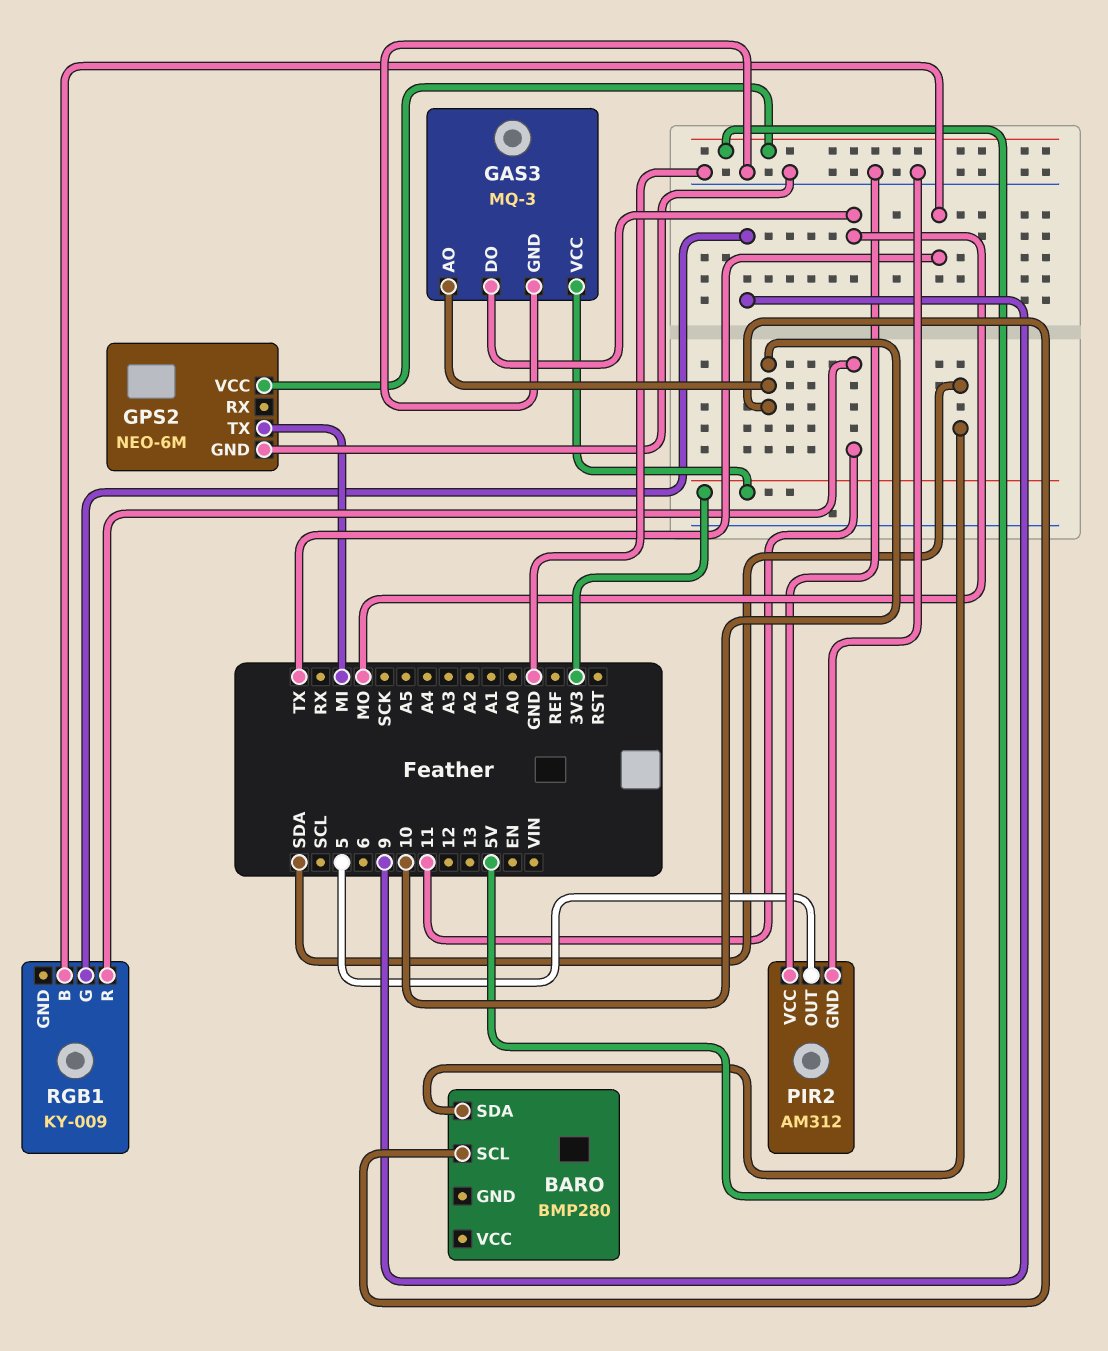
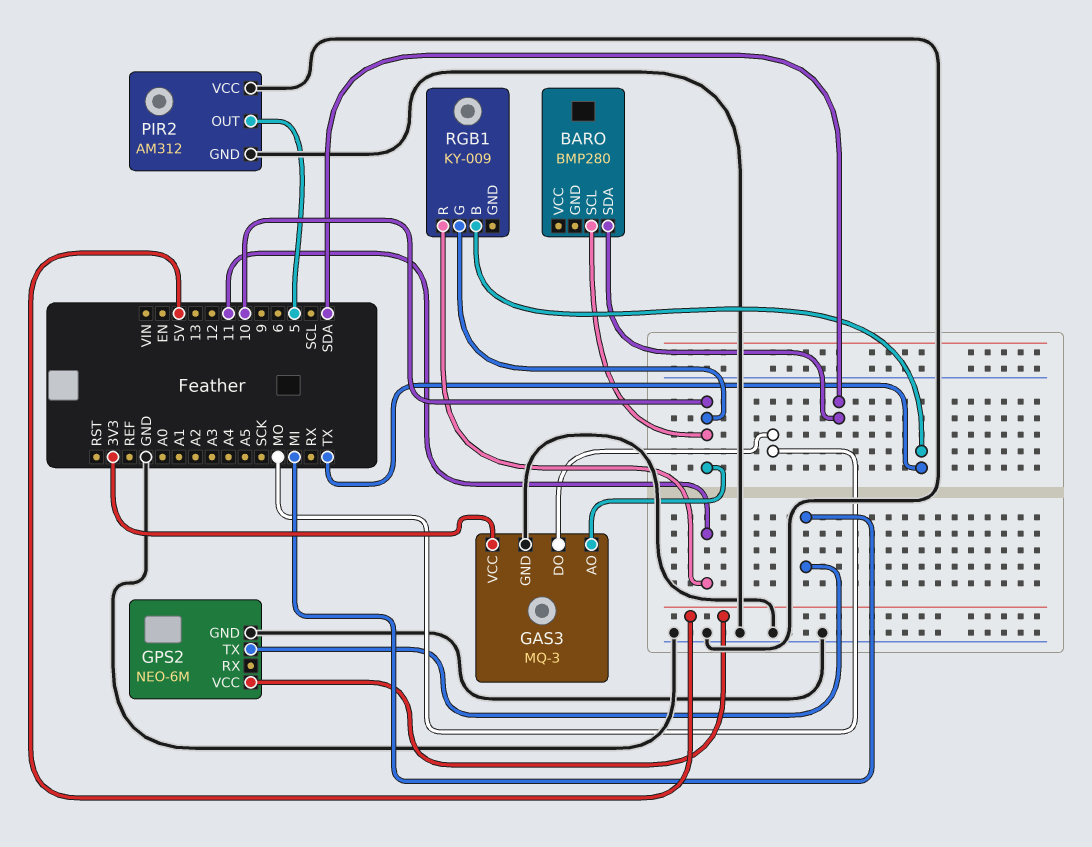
RGB1 pin G: 9 -> 10

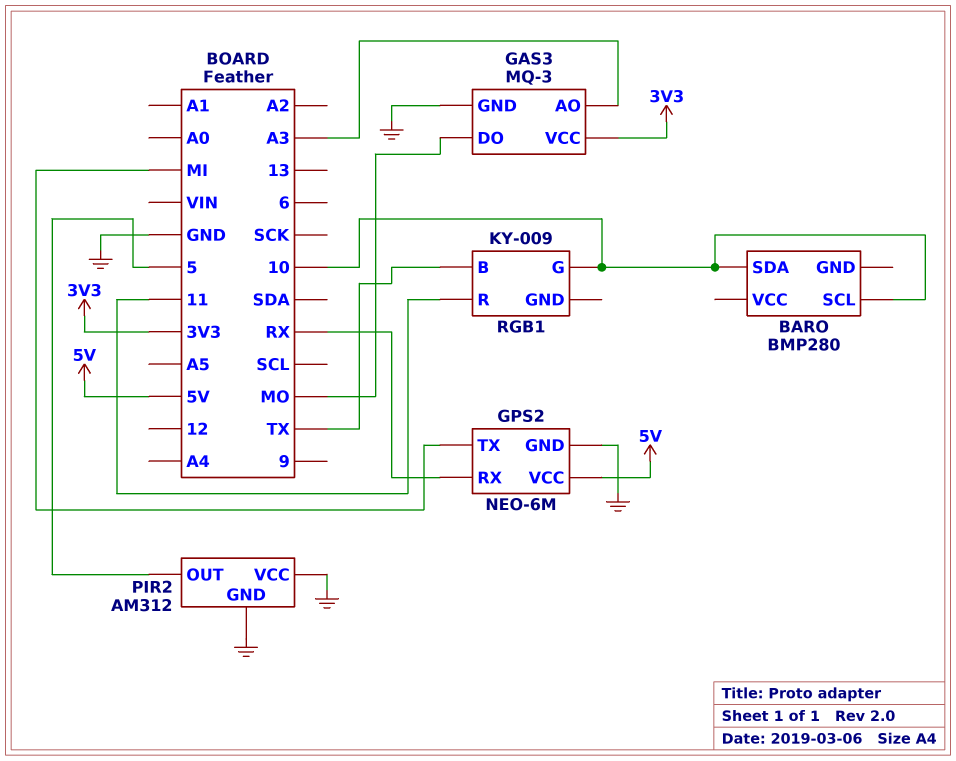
BARO pin SDA: SDA -> 10
GAS3 pin AO: 10 -> A3
GPS2 pin RX: none -> RX

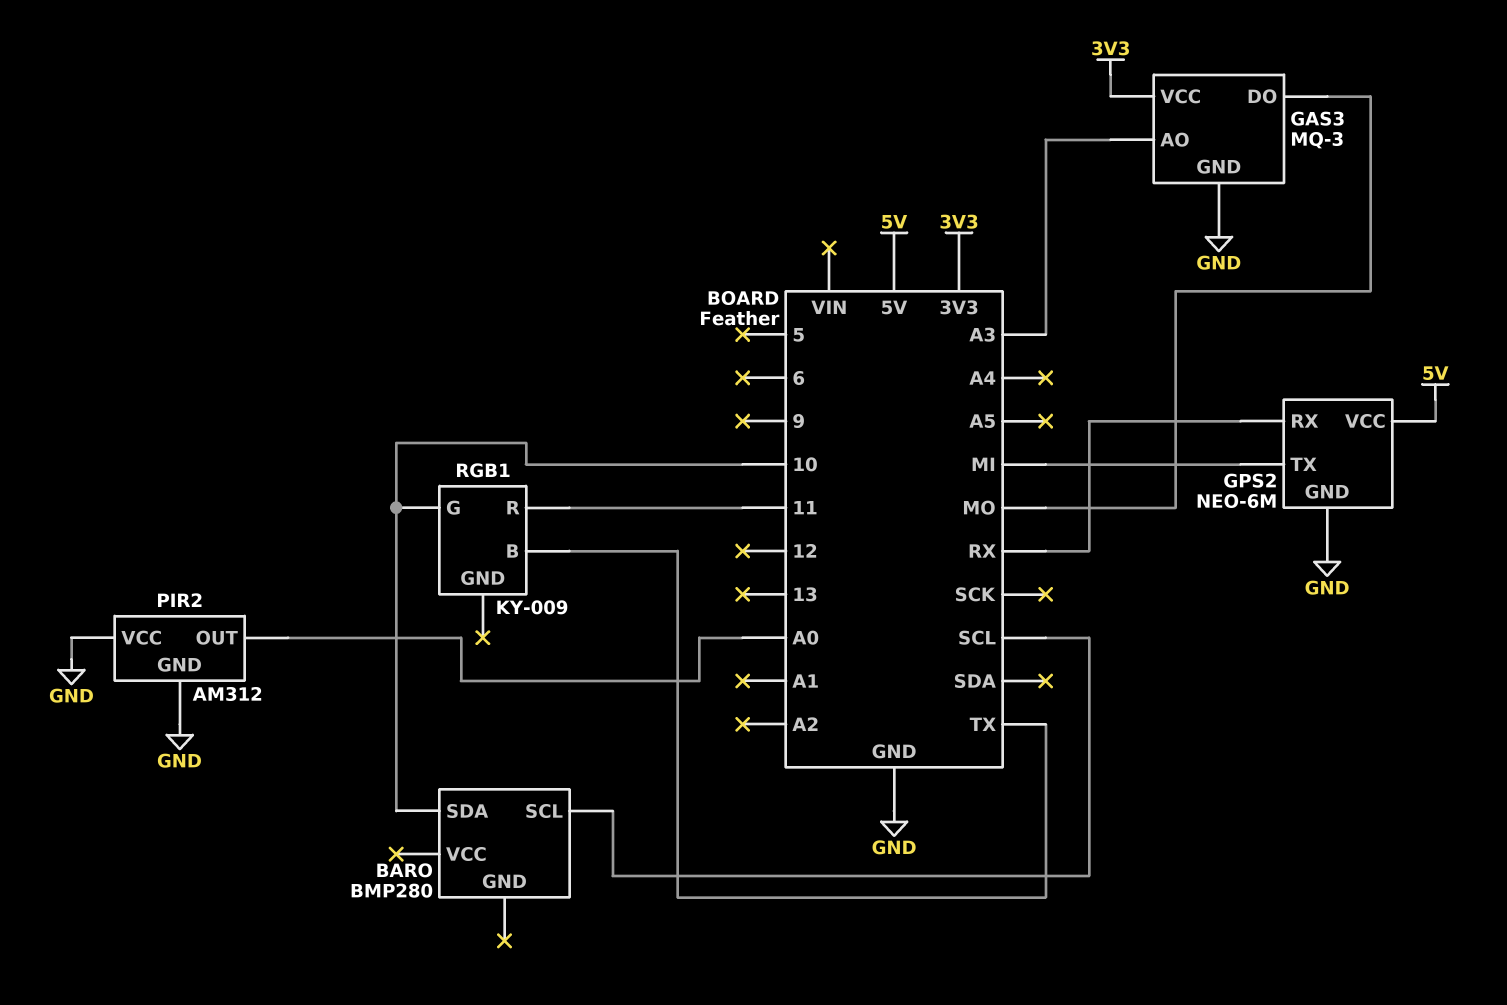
BARO pin SCL: 10 -> SCL
PIR2 pin OUT: 5 -> A0

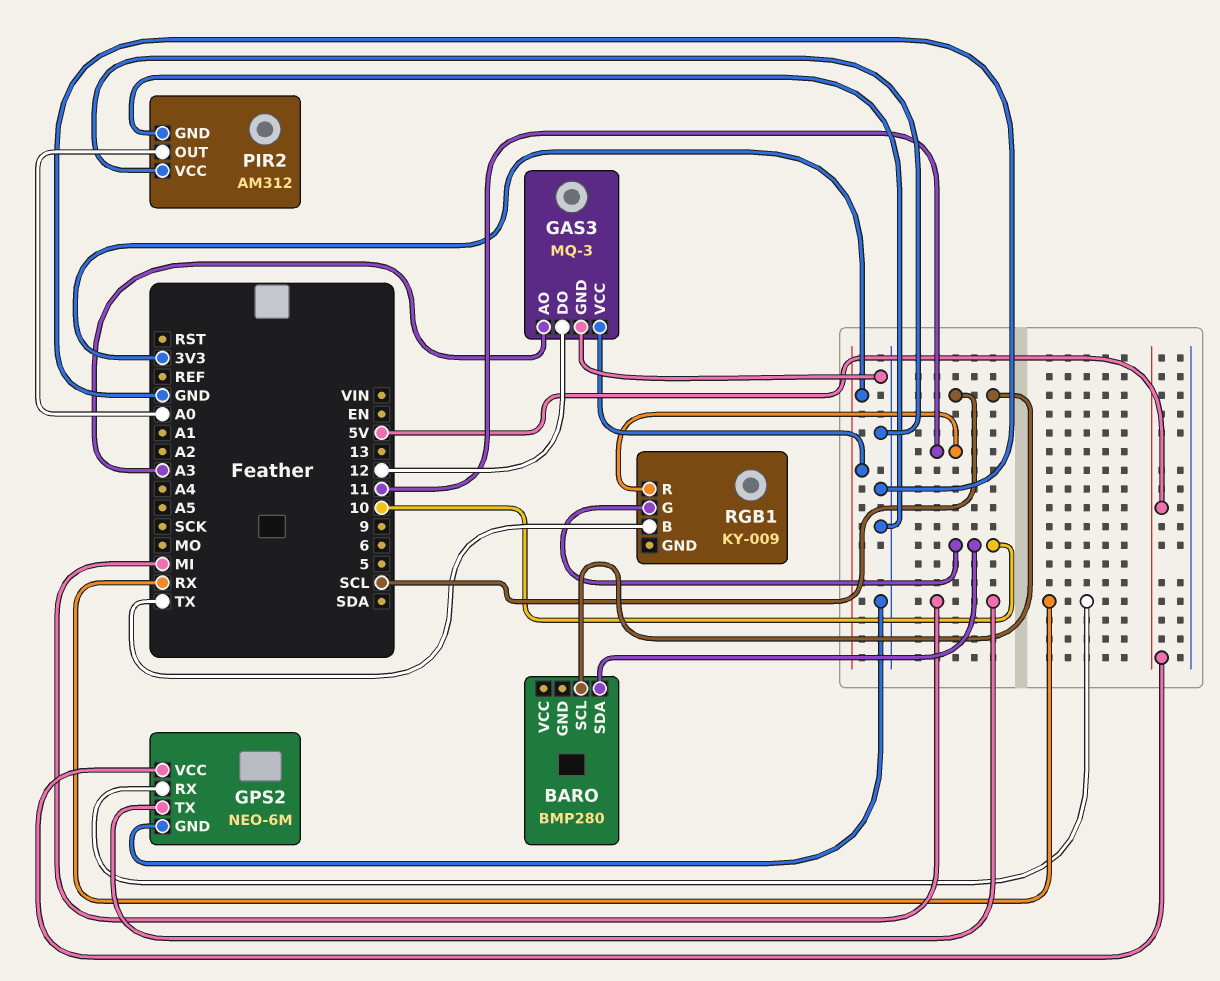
GAS3 pin DO: MO -> 12

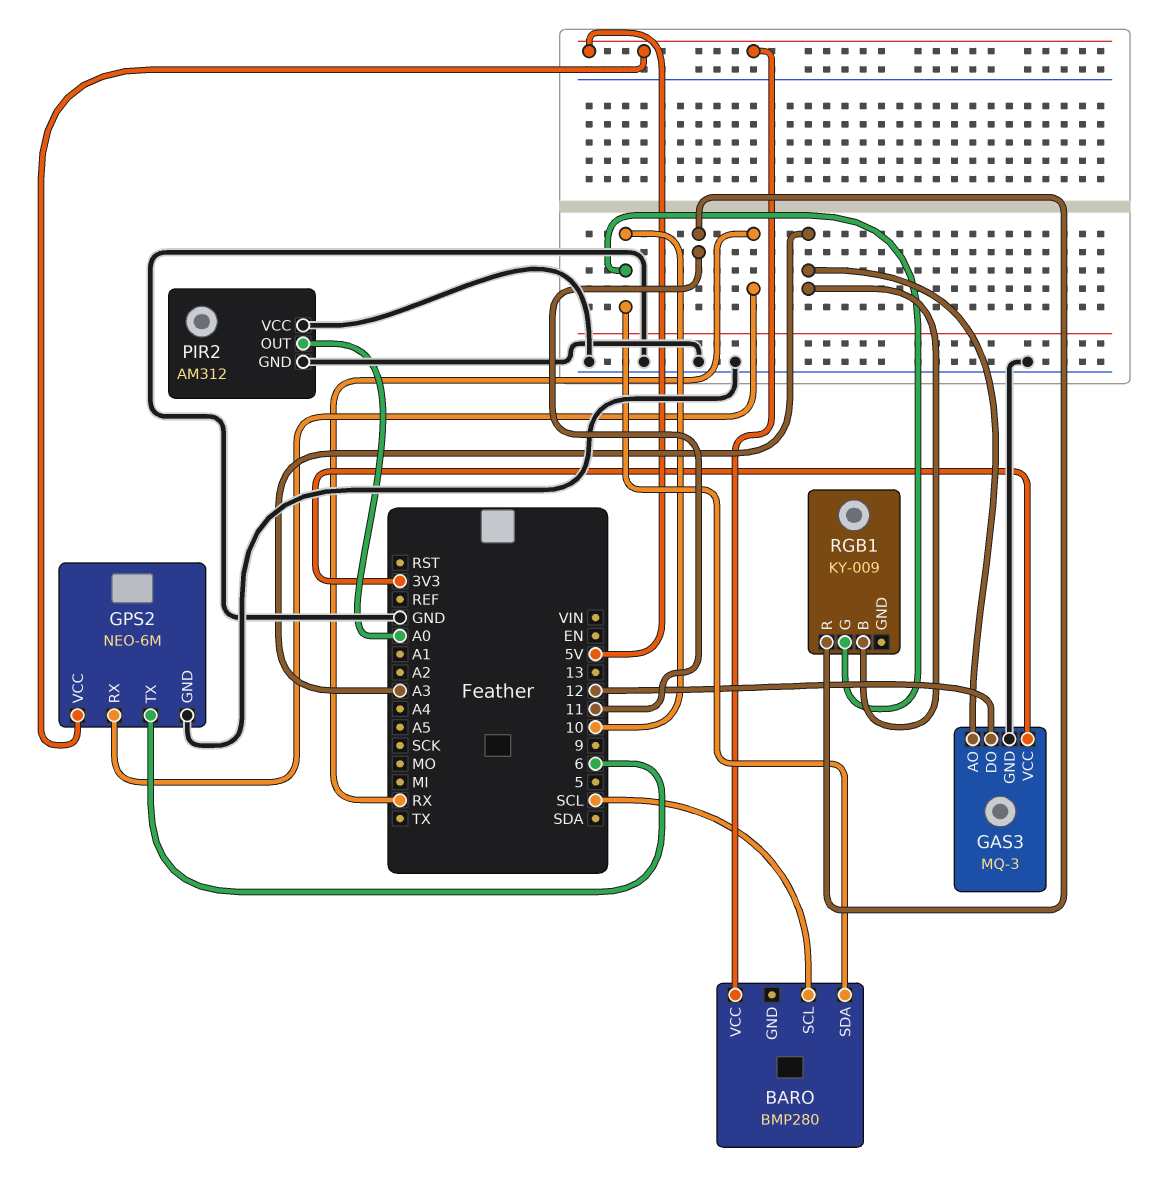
BARO pin VCC: none -> 5V
GPS2 pin TX: MI -> 6
RGB1 pin B: TX -> A3

